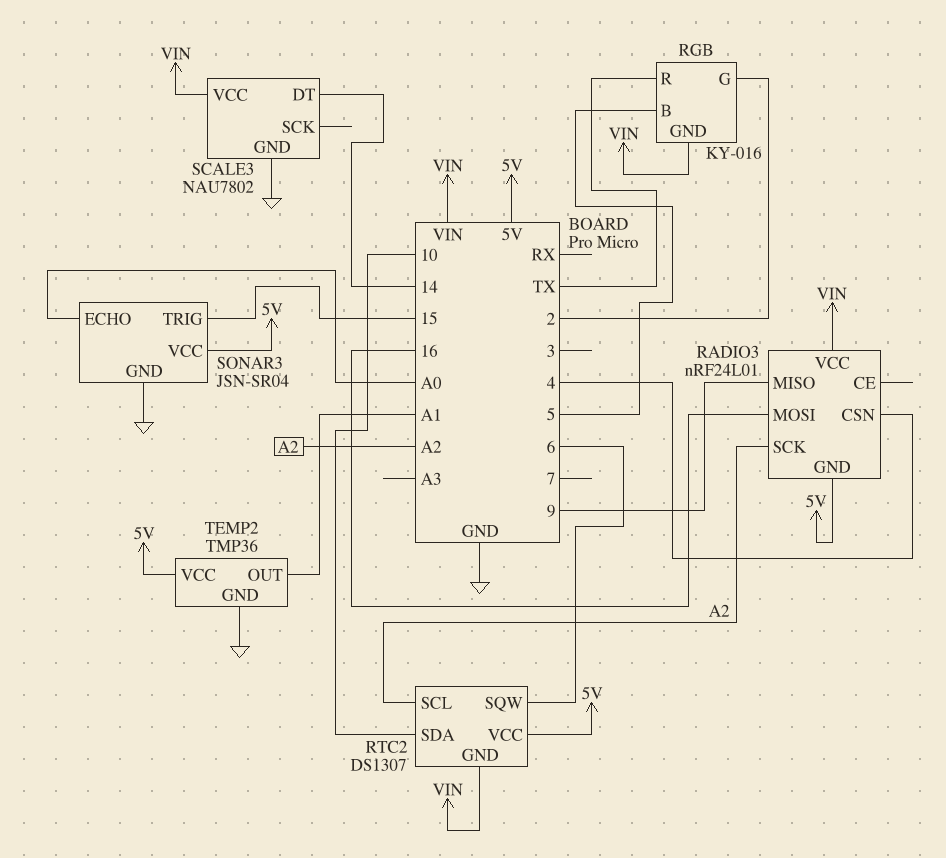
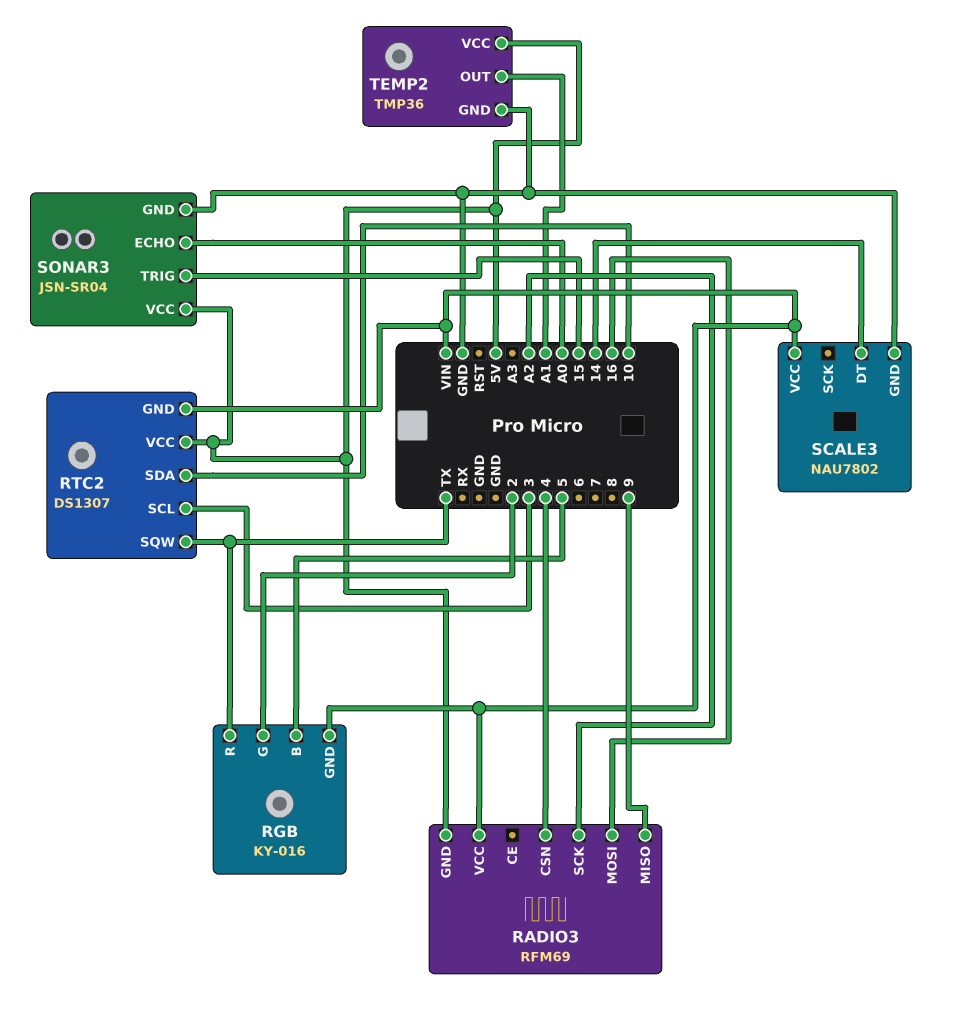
RADIO3: nRF24L01 -> RFM69
RTC2 pin SCL: A2 -> 3
RTC2 pin SQW: 6 -> TX

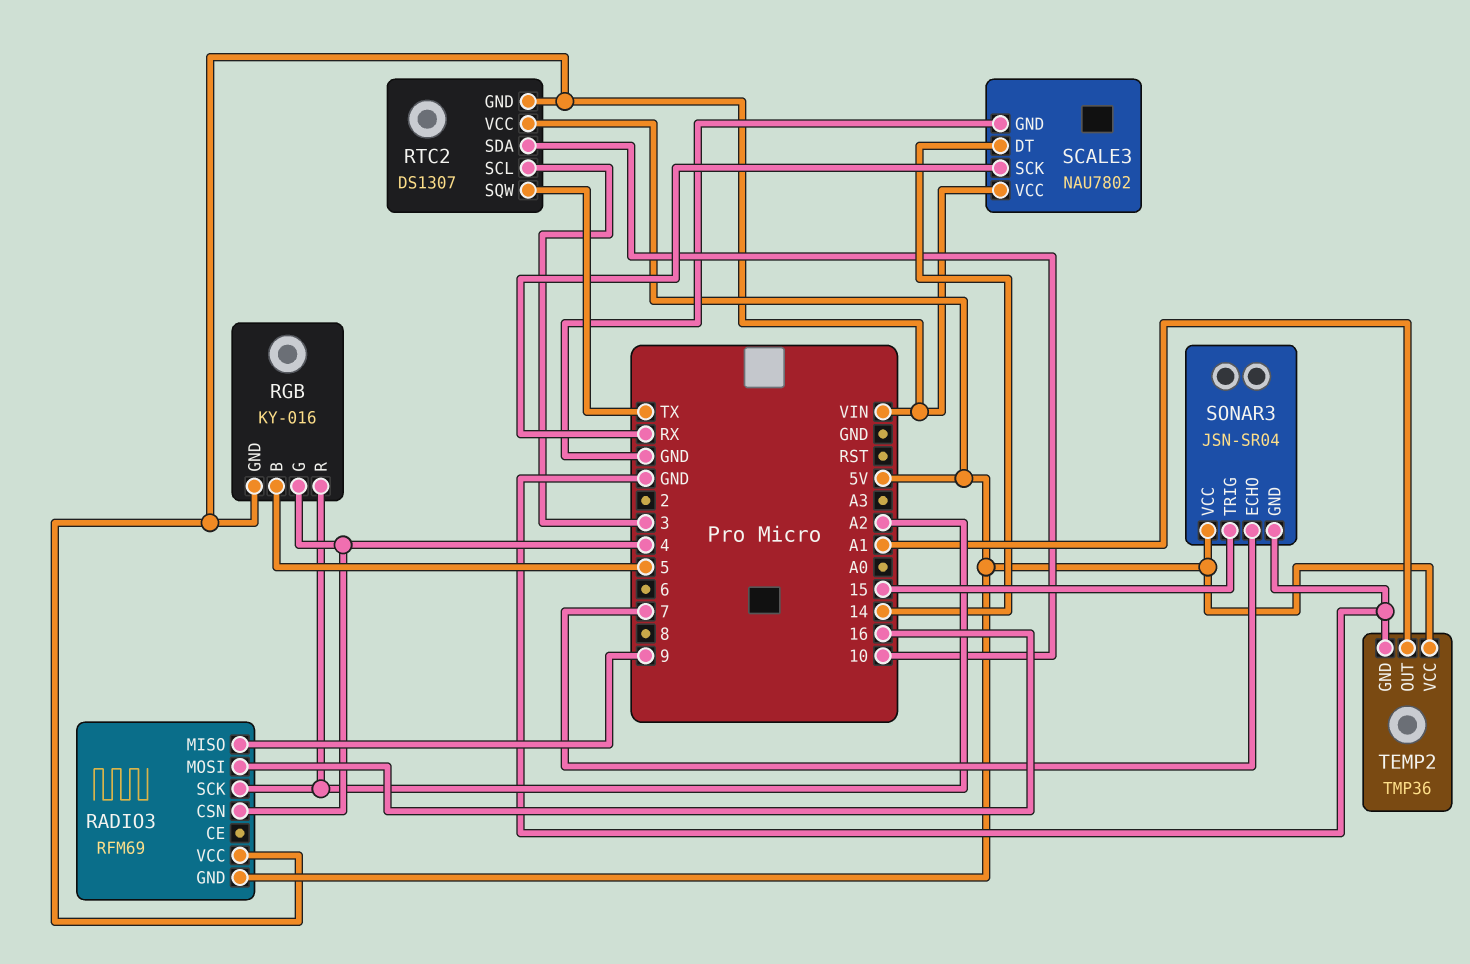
RGB pin G: 2 -> 4
RGB pin R: TX -> A2
SCALE3 pin SCK: none -> RX
SONAR3 pin ECHO: A0 -> 7

